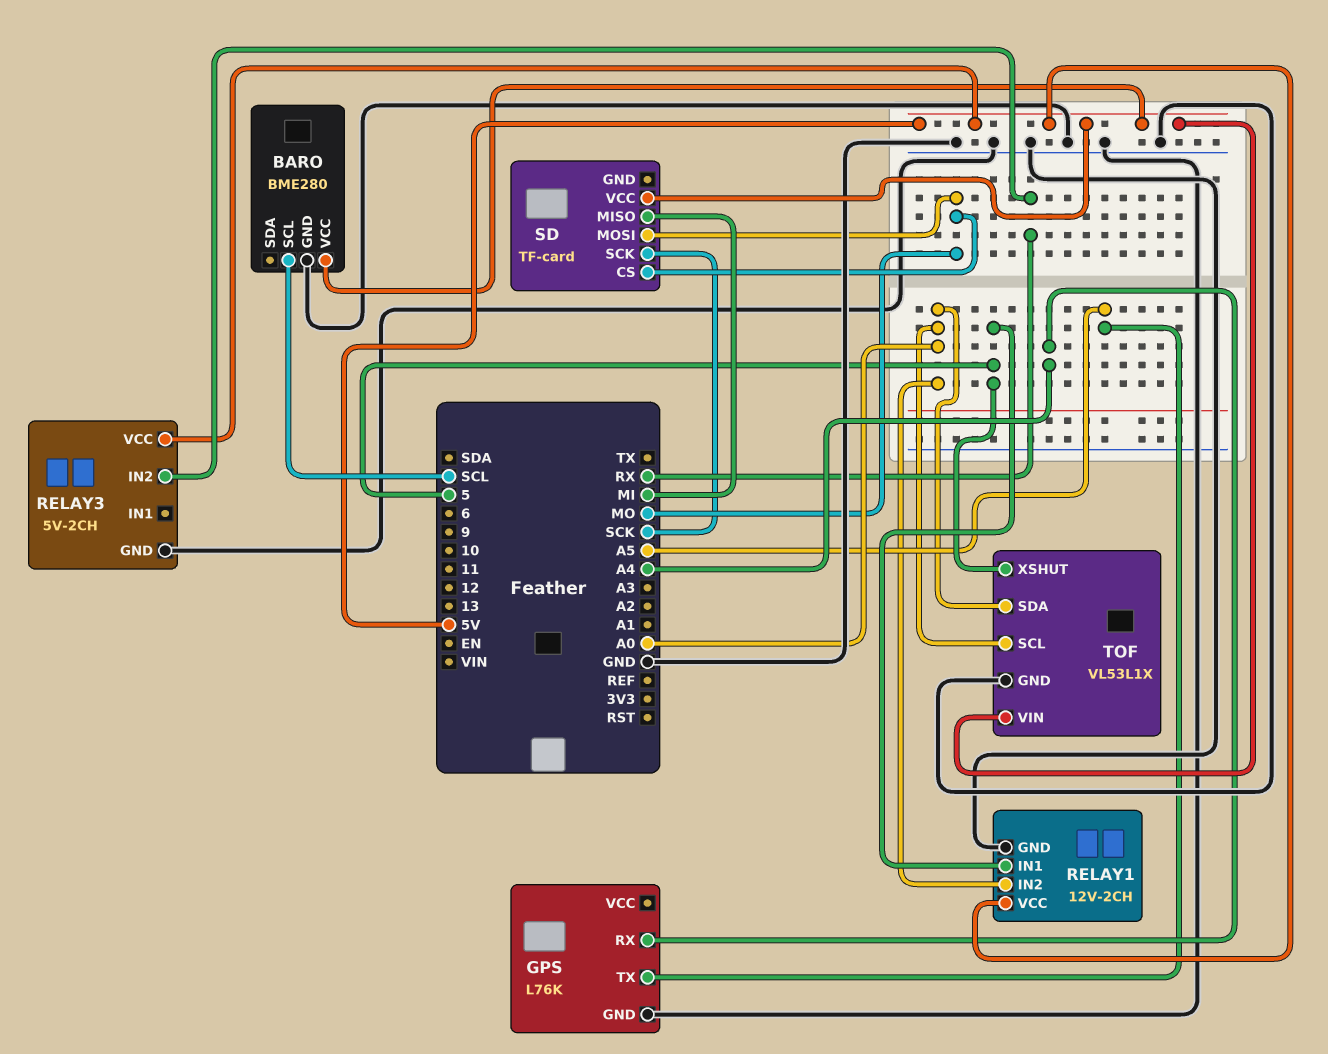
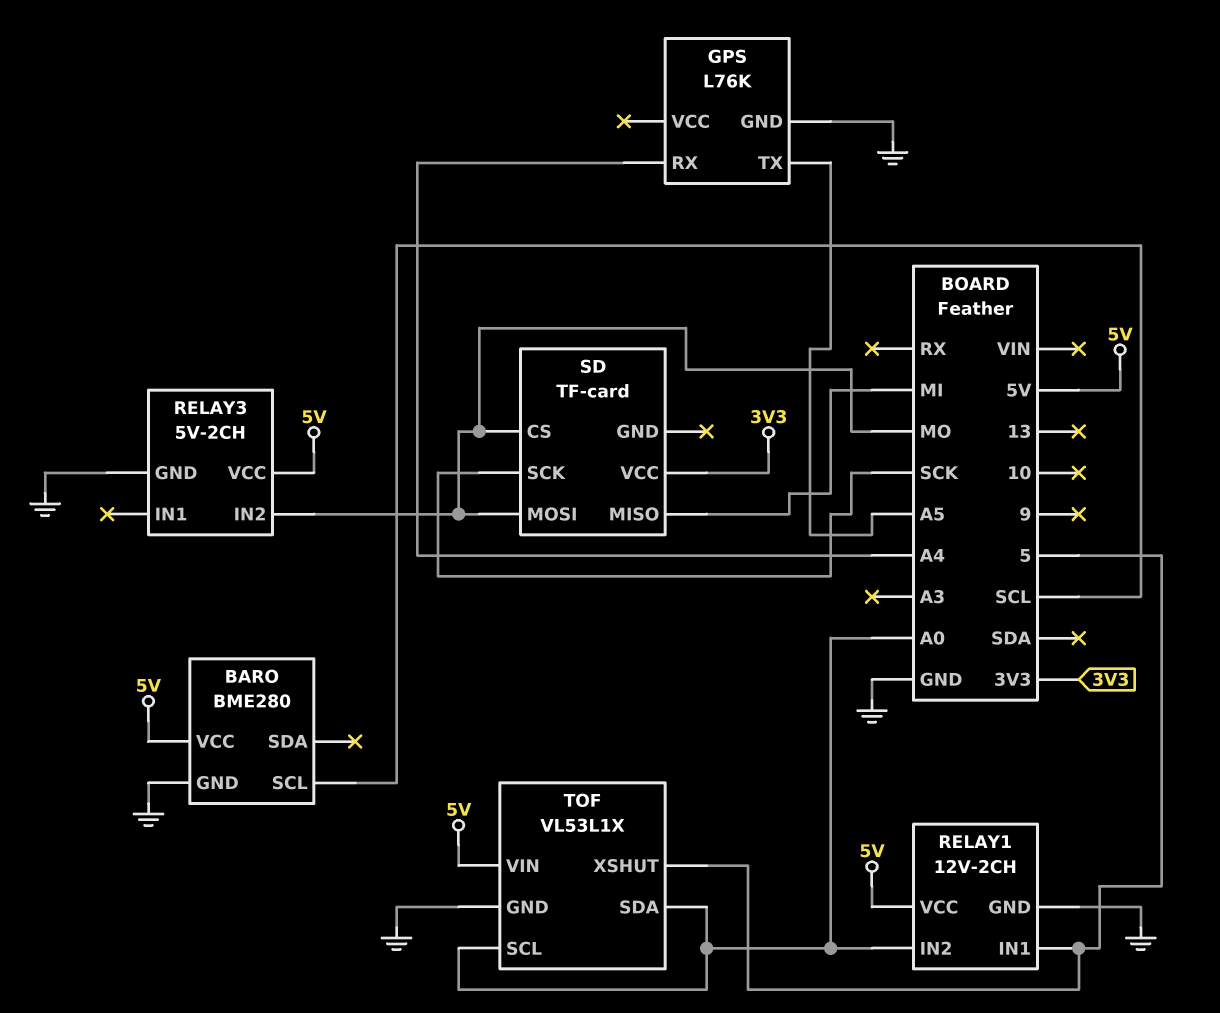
RELAY3 pin IN2: RX -> MO
SD pin VCC: 5V -> 3V3

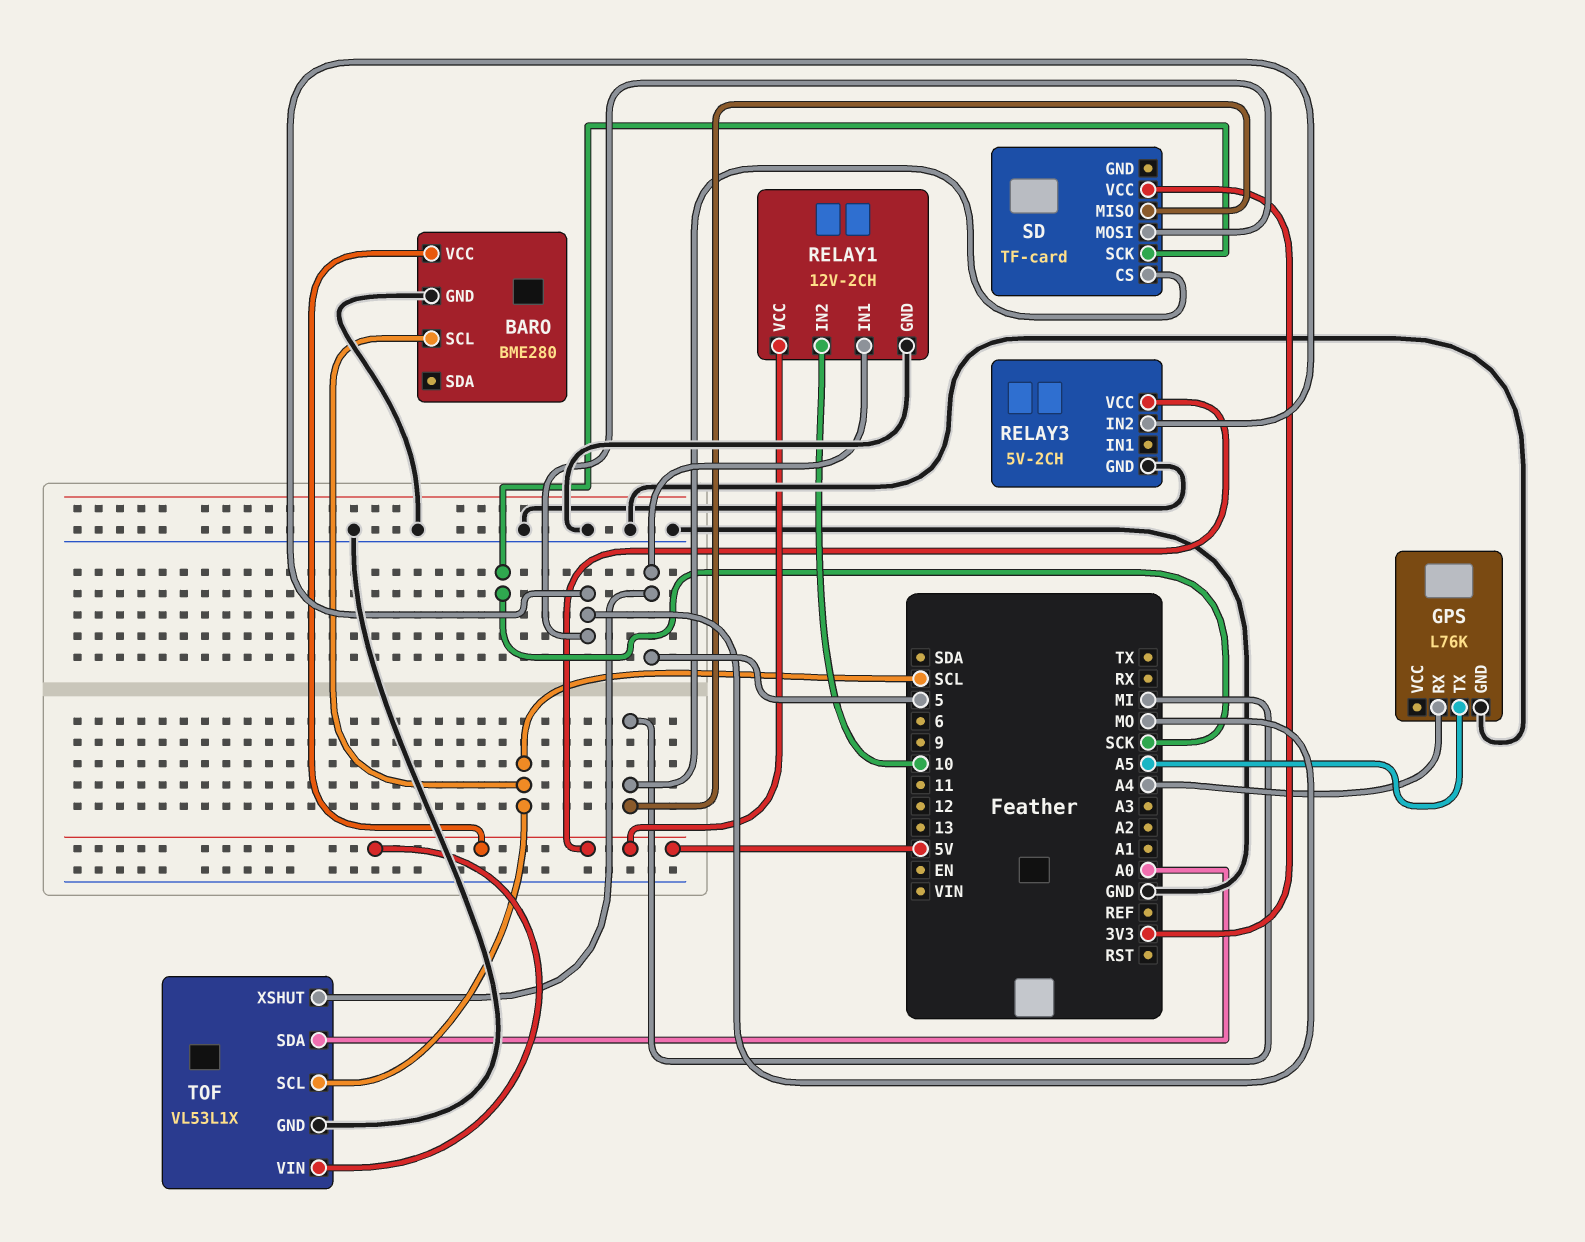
RELAY1 pin IN2: A0 -> 10
SD pin CS: MO -> MI
TOF pin SCL: A0 -> SCL

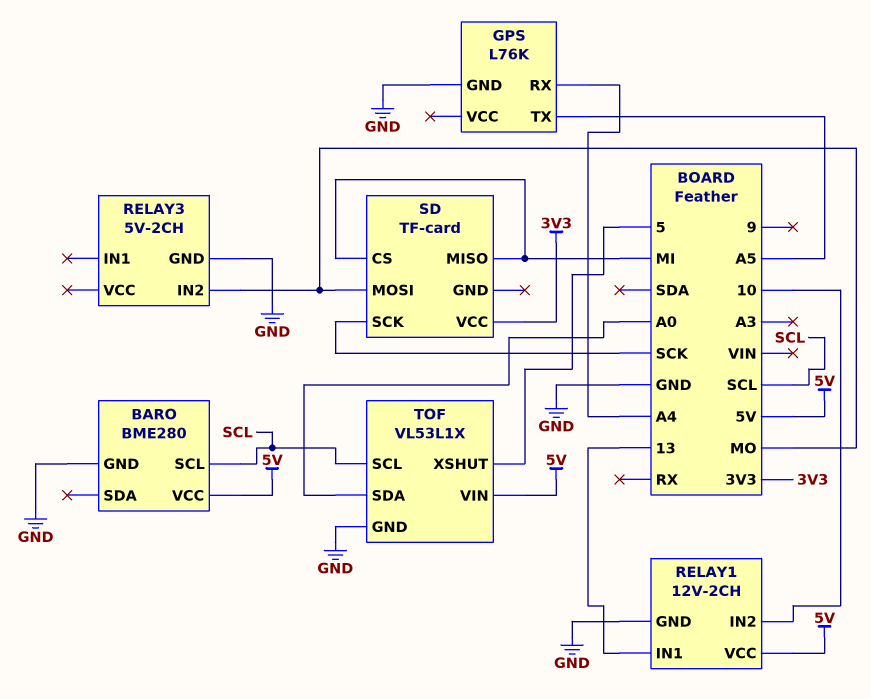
RELAY1 pin IN1: 5 -> 13
RELAY3 pin VCC: 5V -> none

